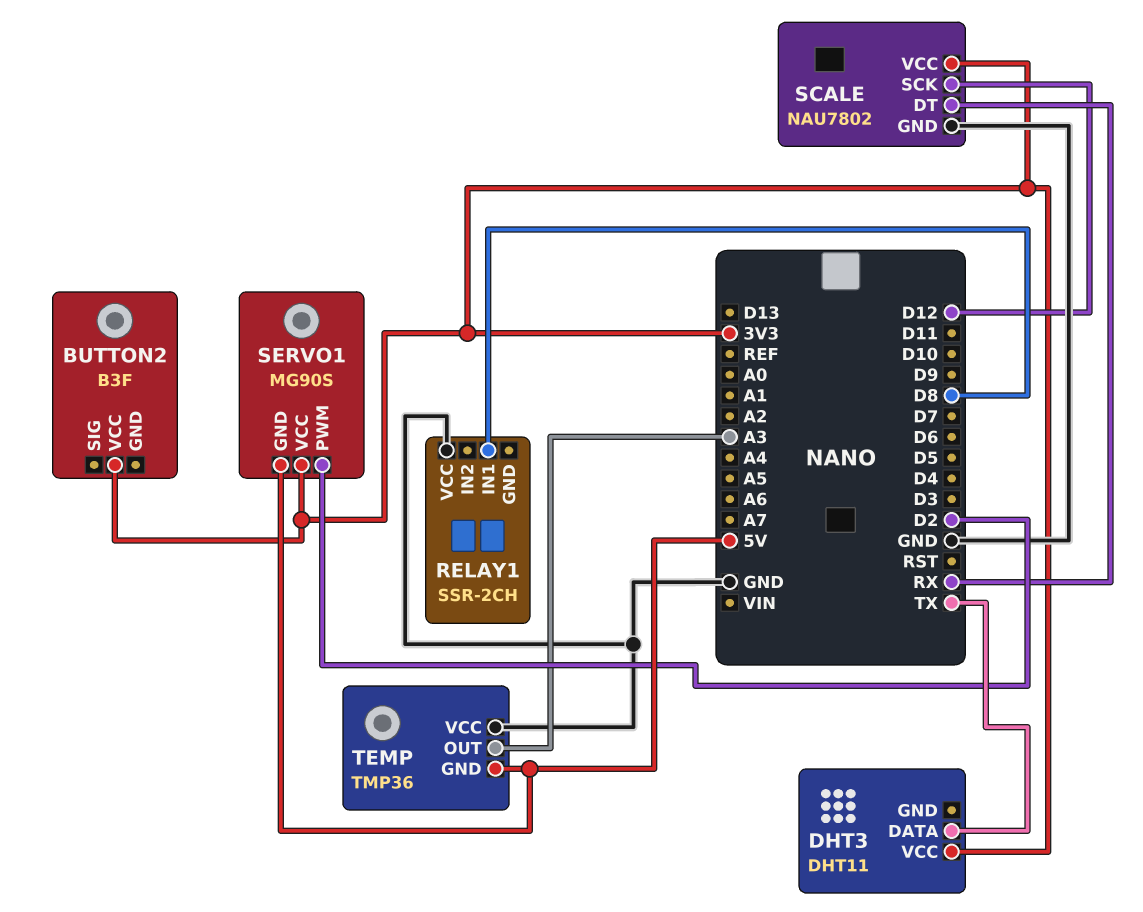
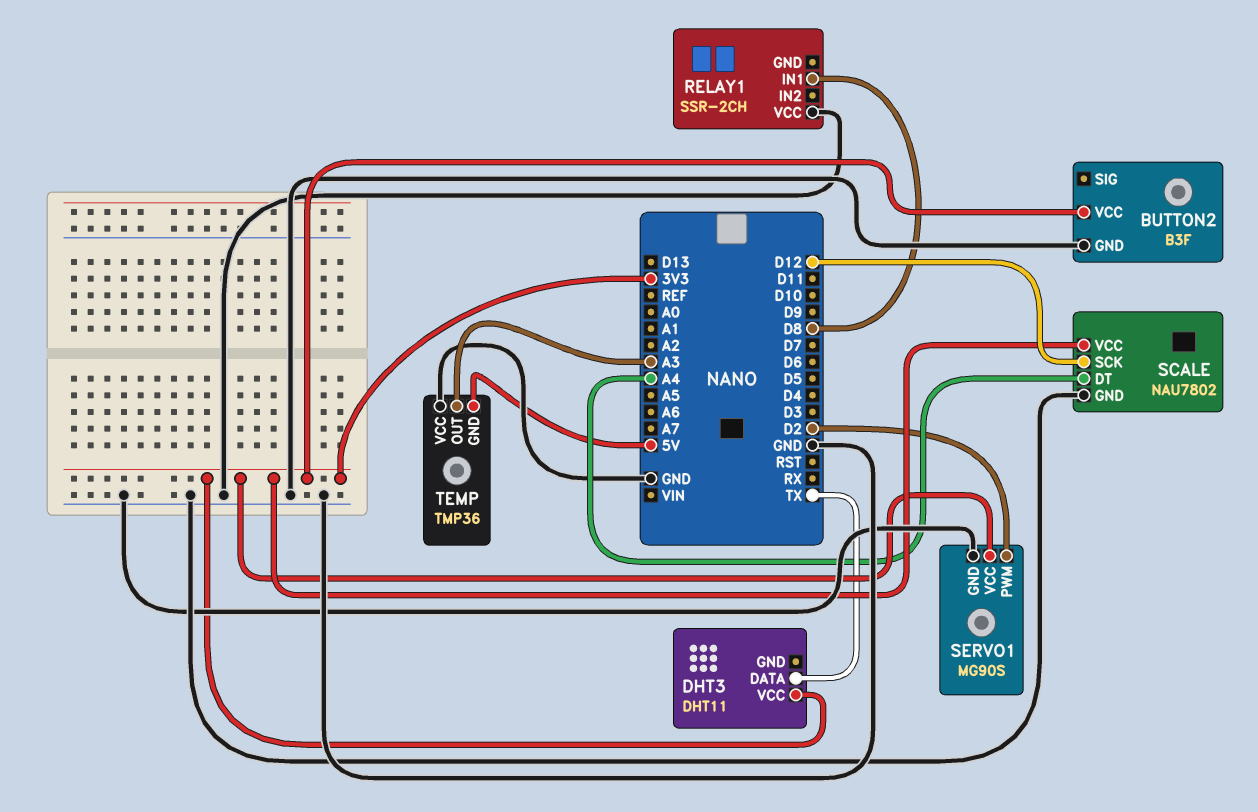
BUTTON2 pin GND: none -> GND
SCALE pin DT: RX -> A4
SERVO1 pin GND: 5V -> GND

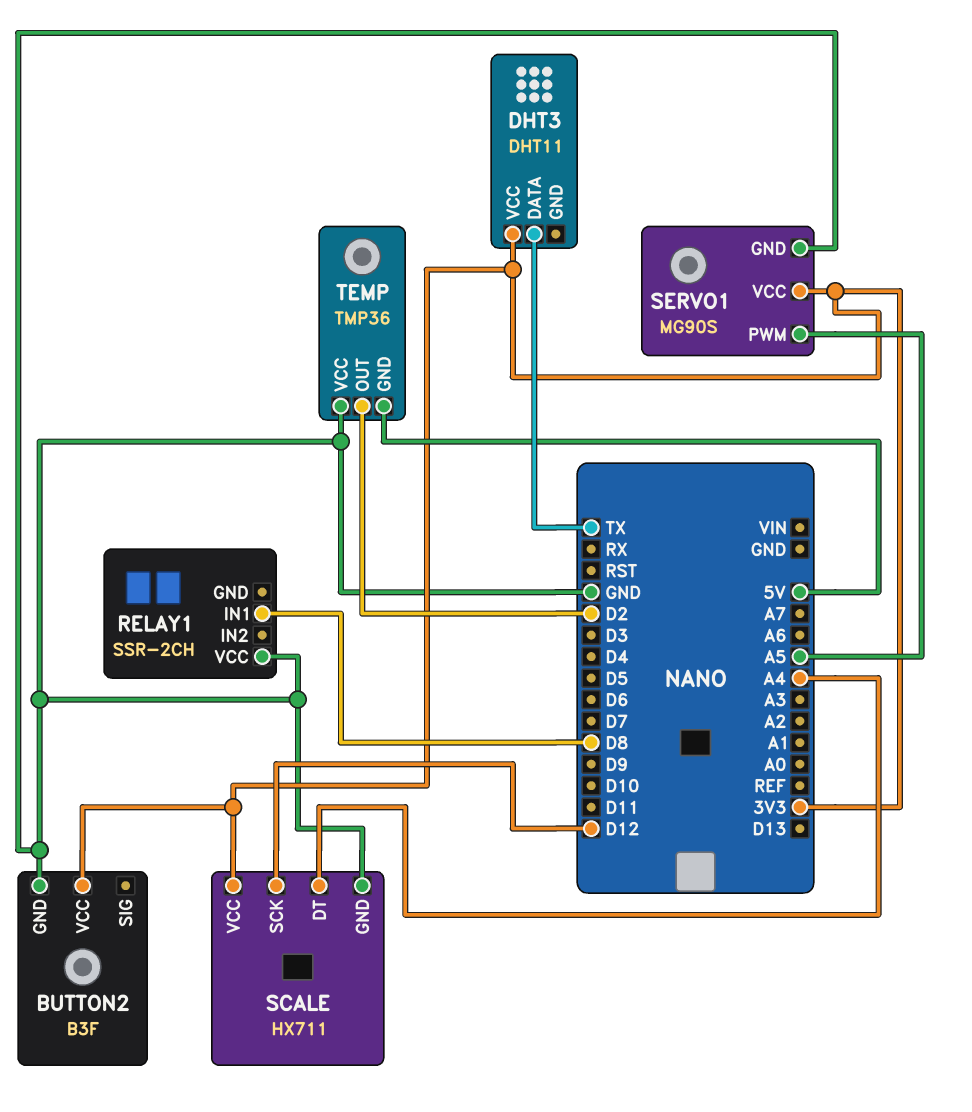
SCALE: NAU7802 -> HX711
SERVO1 pin PWM: D2 -> A5
TEMP pin OUT: A3 -> D2

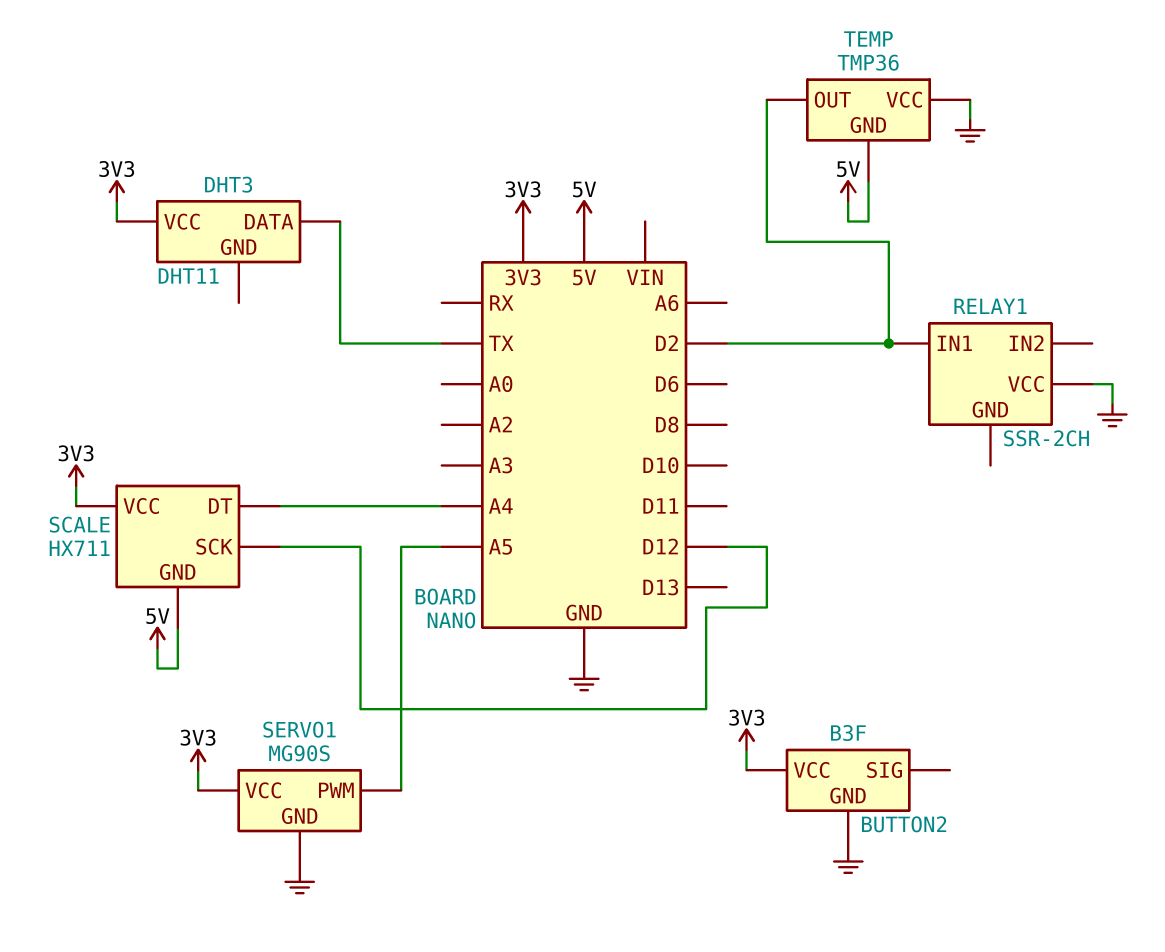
RELAY1 pin IN1: D8 -> D2
SCALE pin GND: GND -> 5V

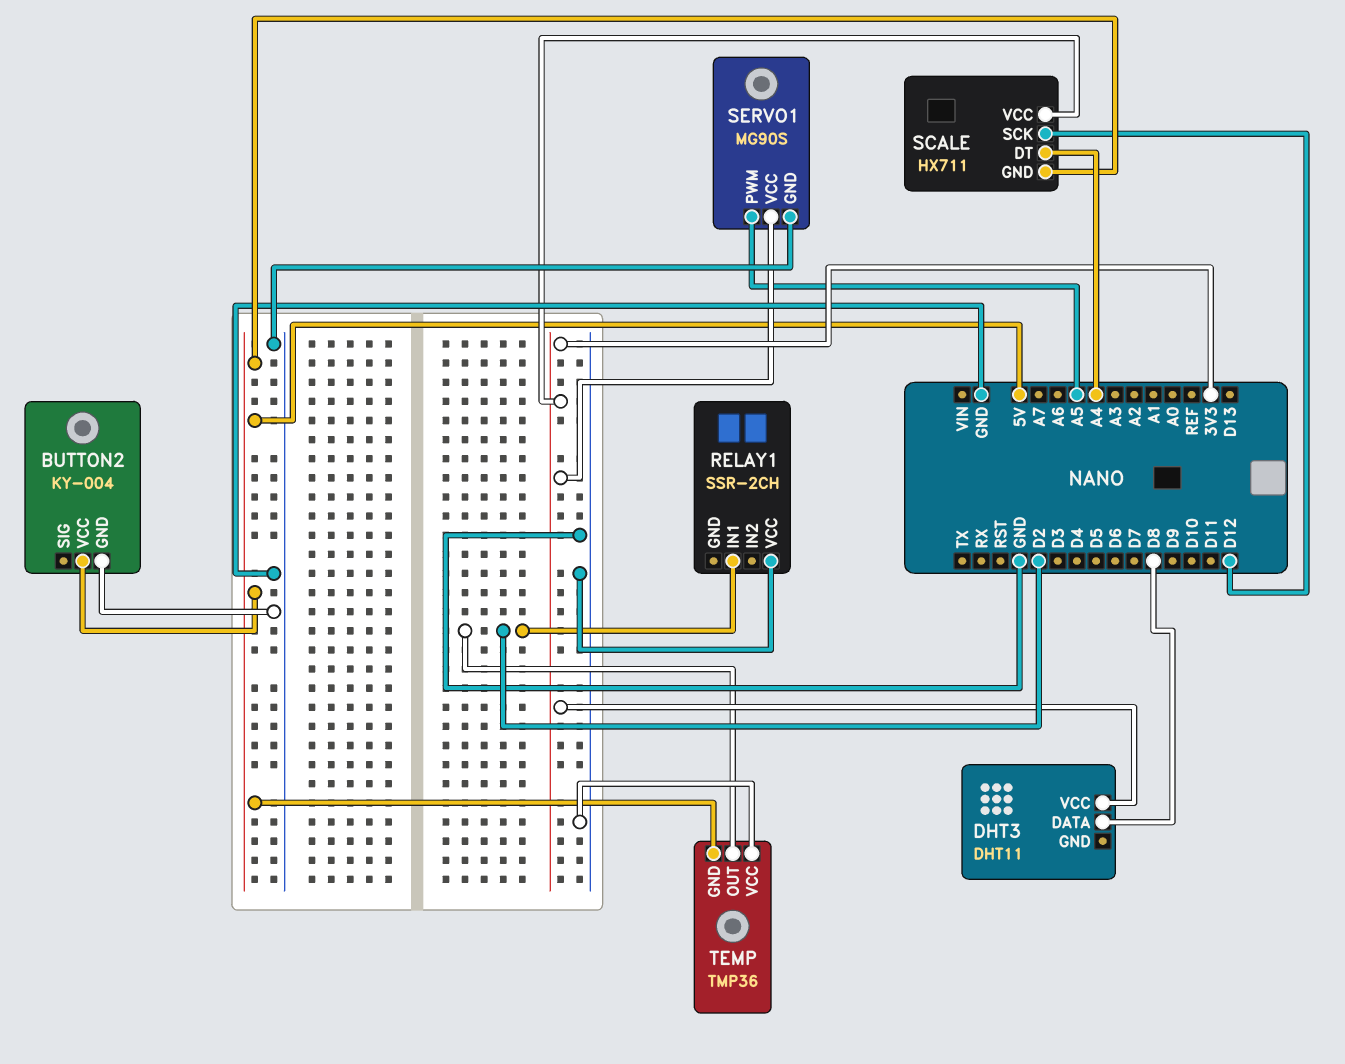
BUTTON2: B3F -> KY-004
BUTTON2 pin VCC: 3V3 -> 5V
DHT3 pin DATA: TX -> D8

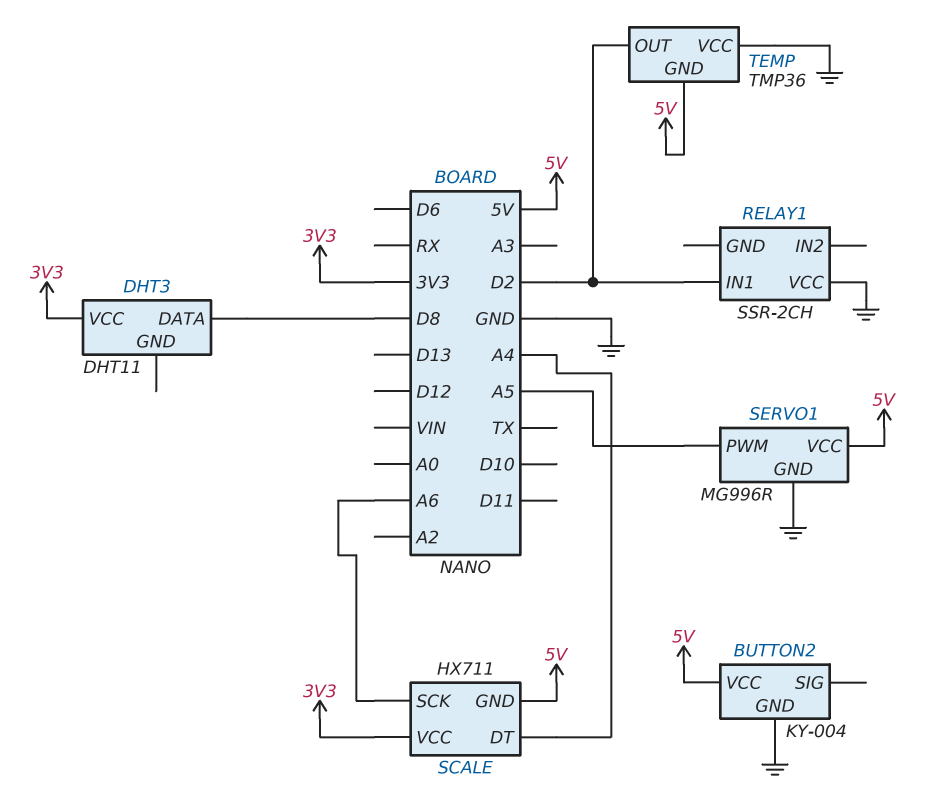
SCALE pin SCK: D12 -> A6
SERVO1: MG90S -> MG996R
SERVO1 pin VCC: 3V3 -> 5V

